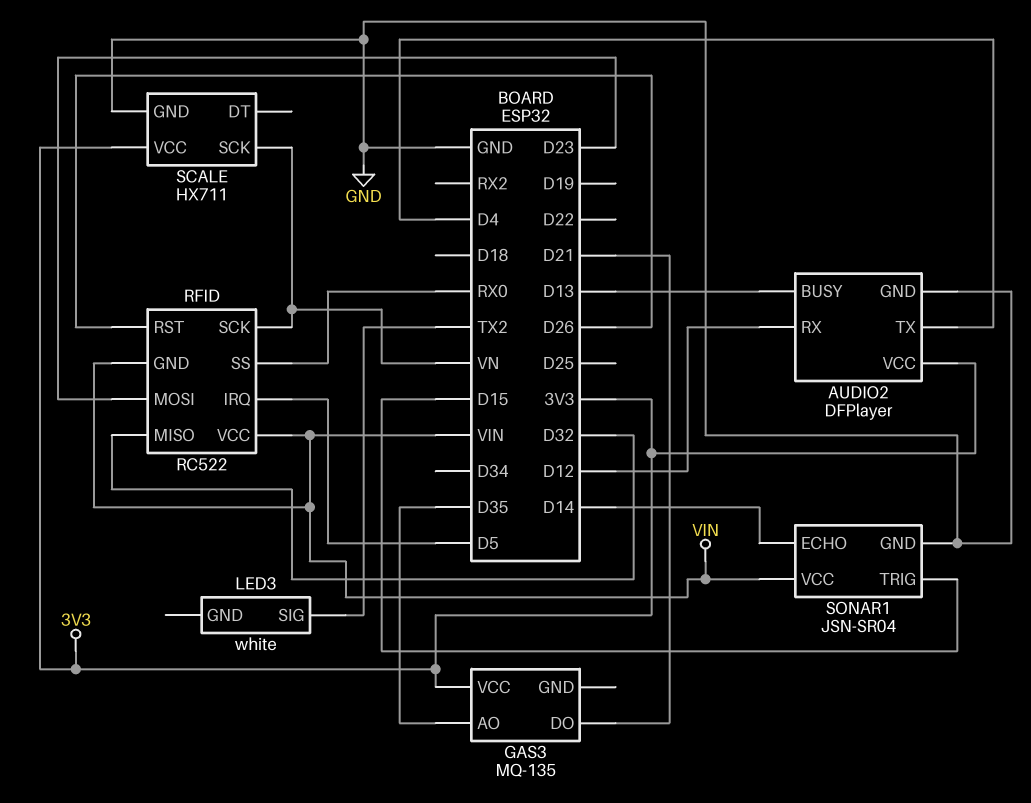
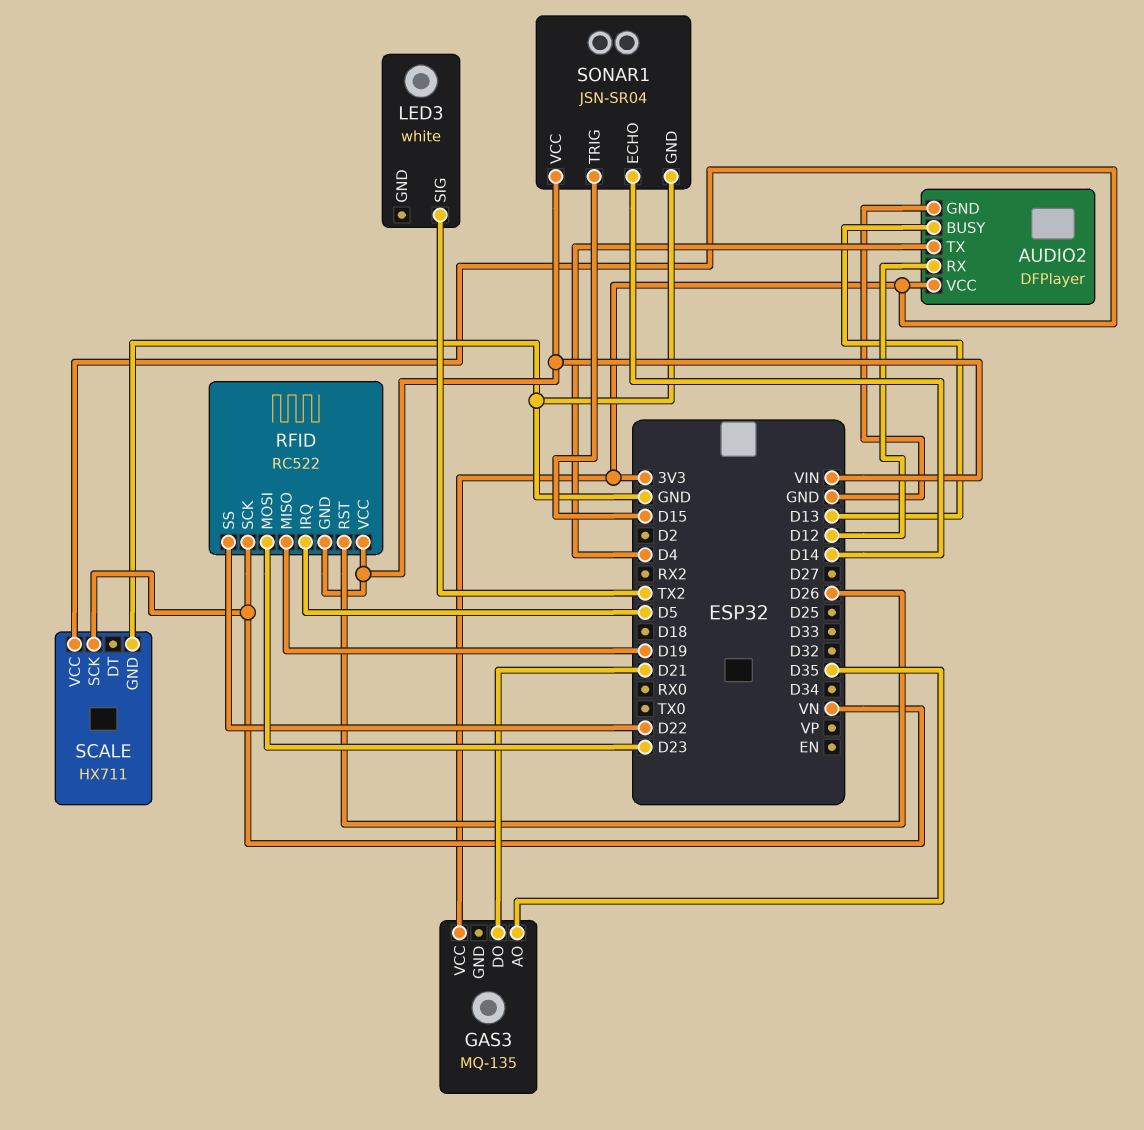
RFID pin MISO: D32 -> D19
RFID pin SS: RX0 -> D22

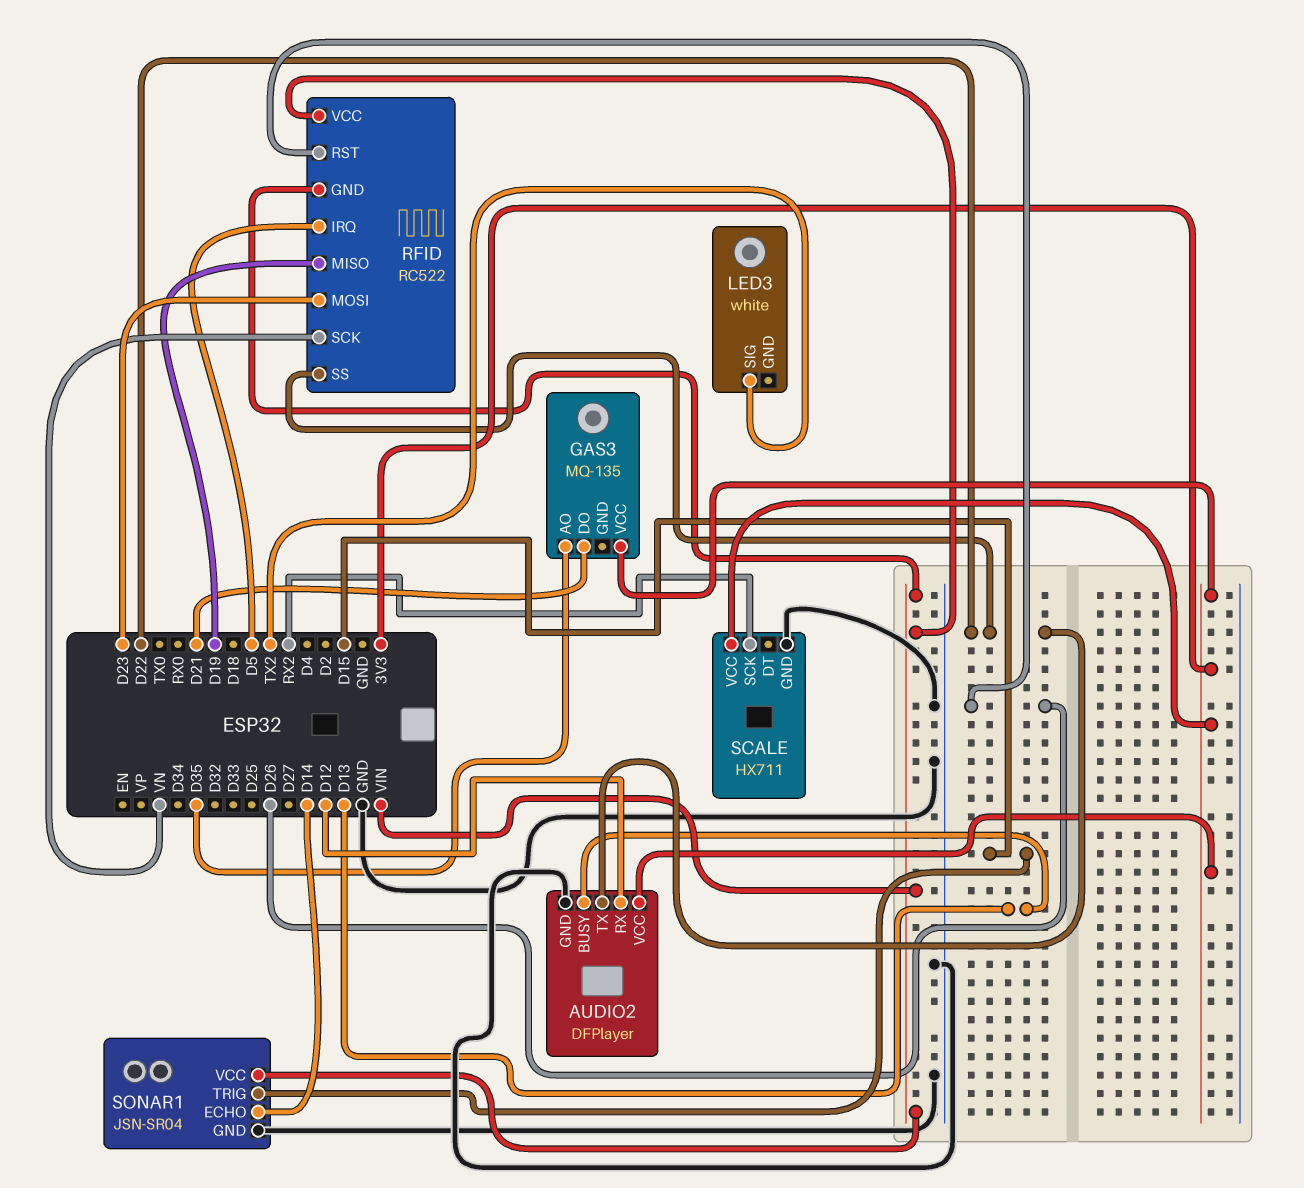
AUDIO2 pin TX: D4 -> D22
SCALE pin SCK: VN -> RX2

